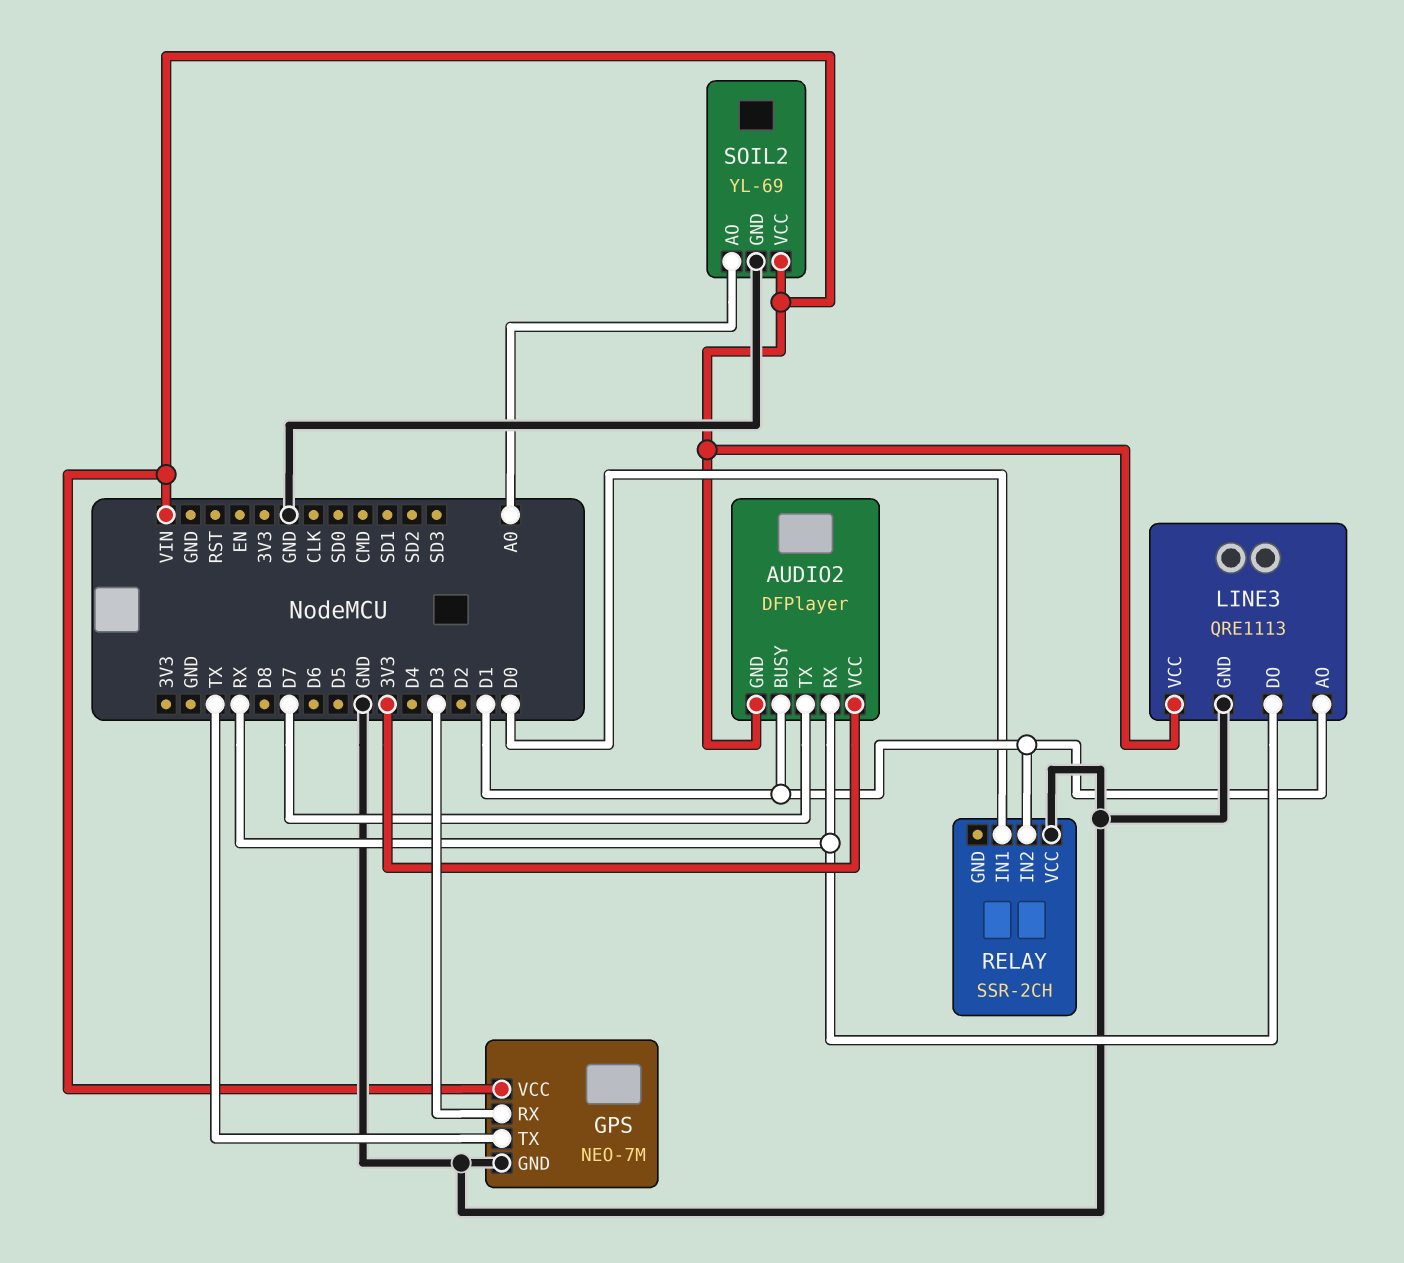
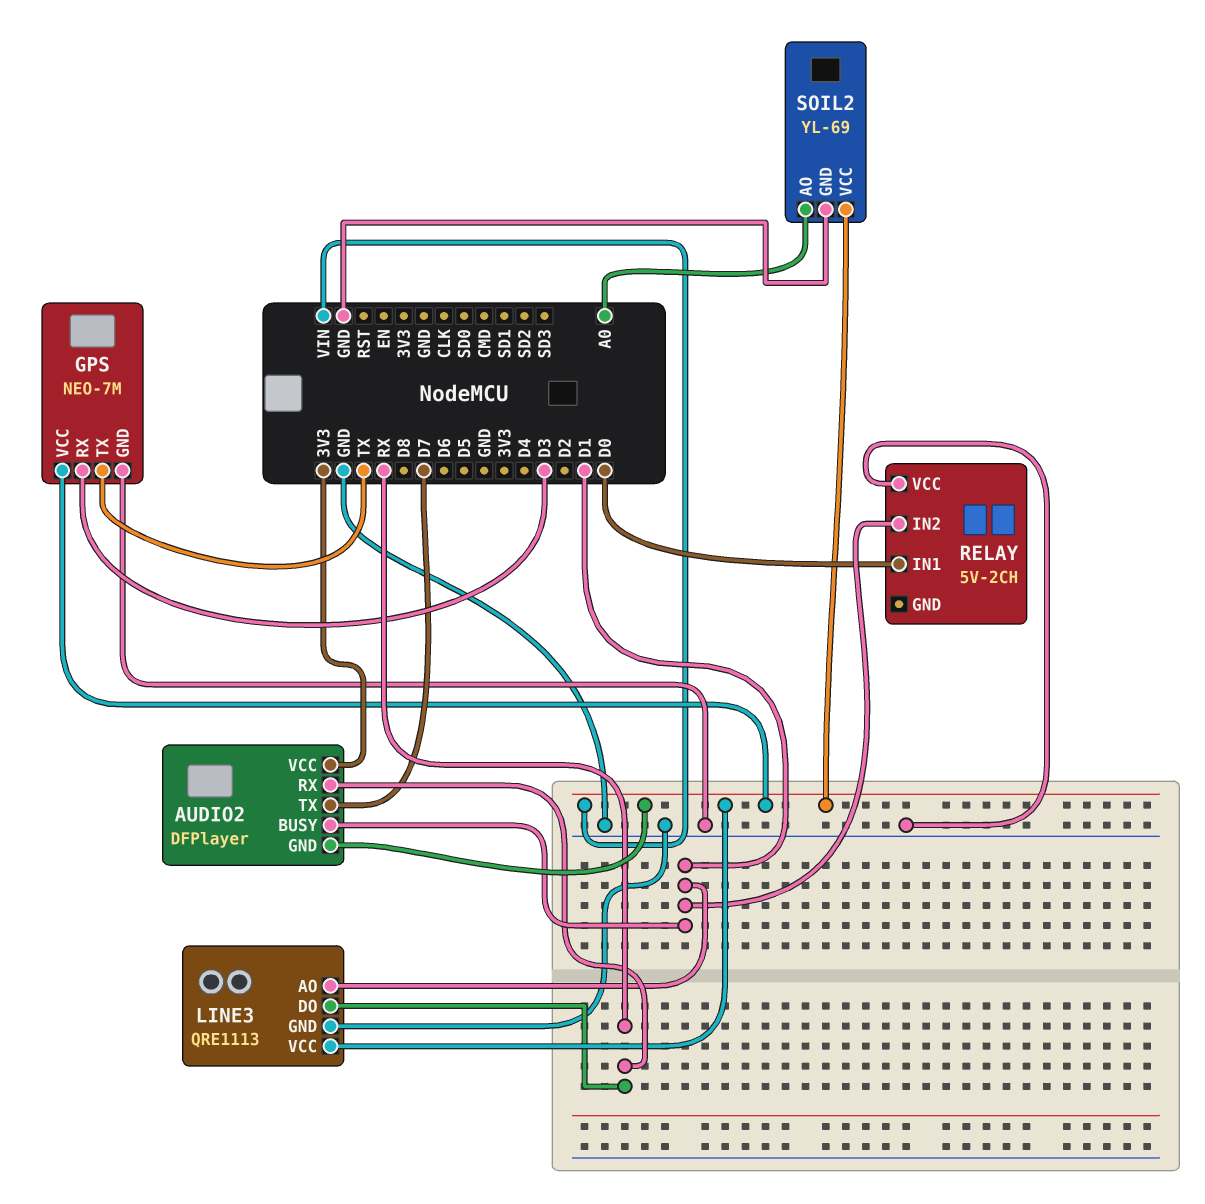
RELAY: SSR-2CH -> 5V-2CH

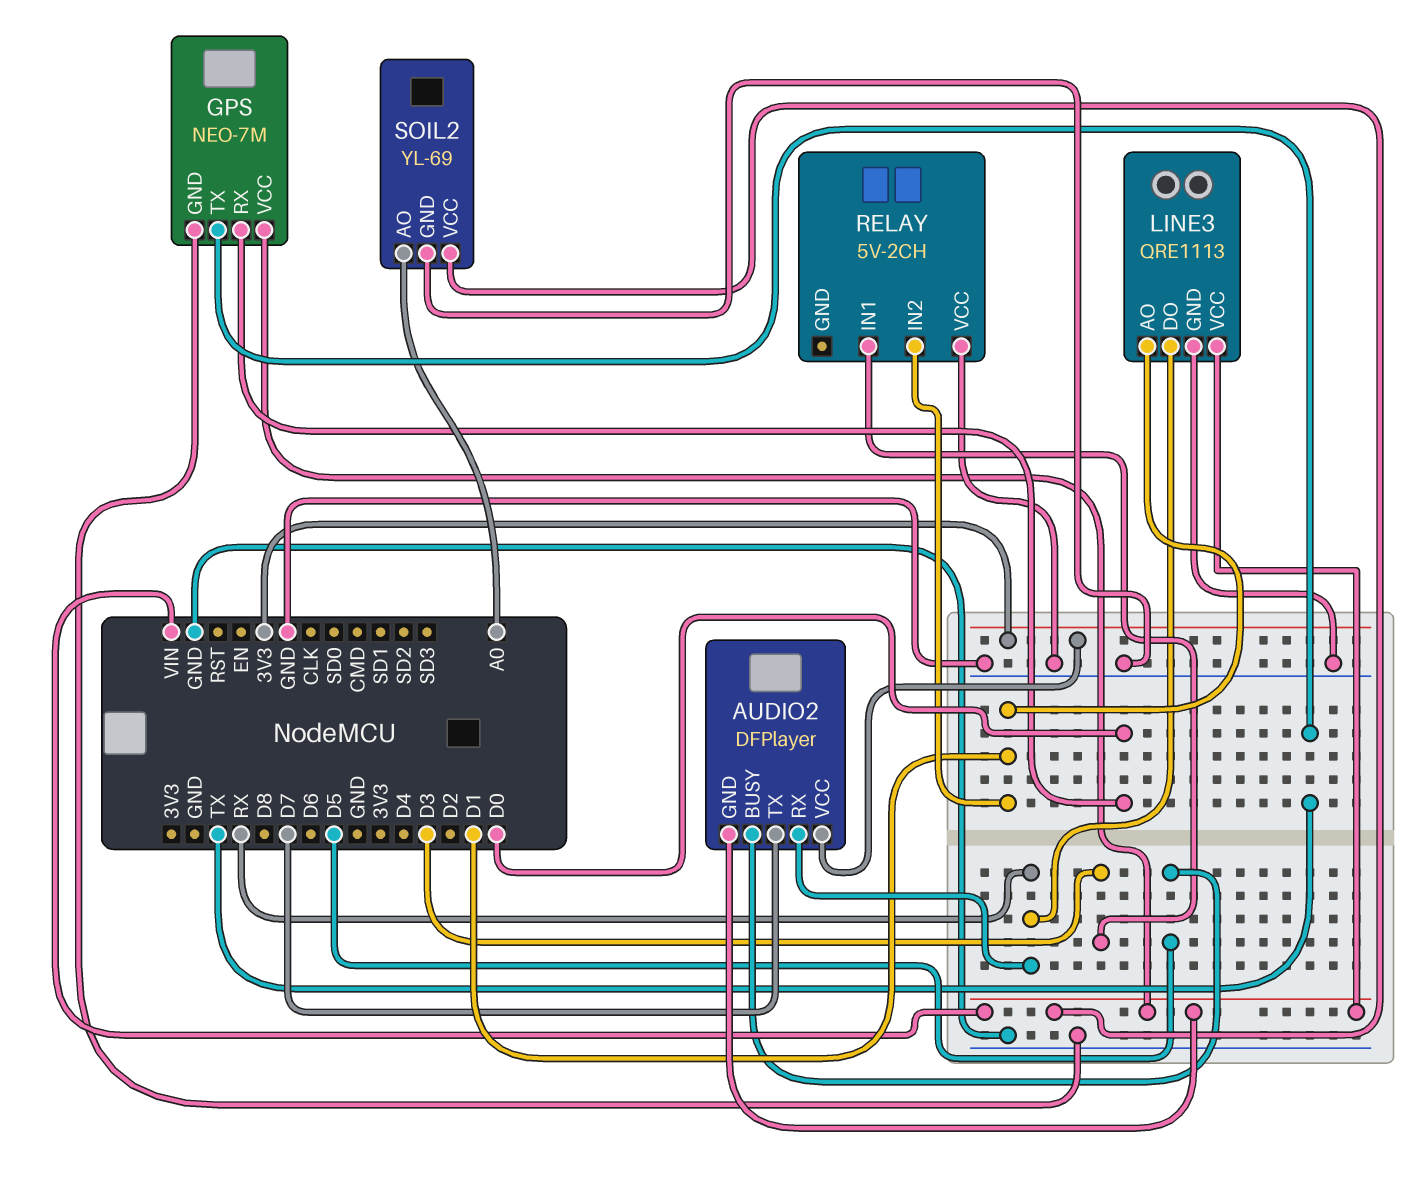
AUDIO2 pin BUSY: D1 -> D5
GPS pin RX: D3 -> D0
RELAY pin IN1: D0 -> D3

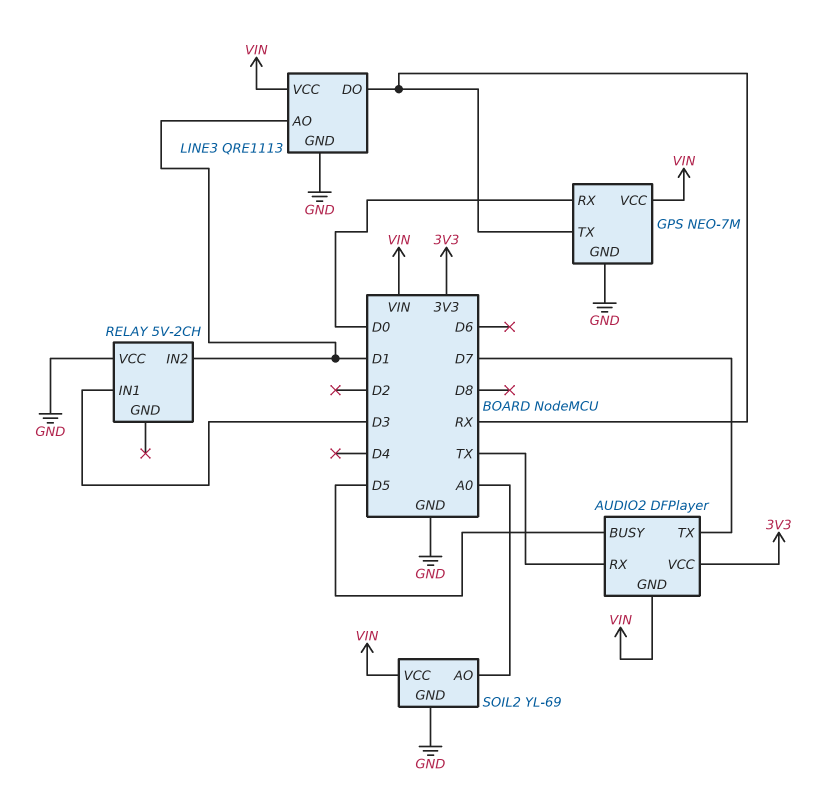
AUDIO2 pin RX: RX -> TX
GPS pin TX: TX -> RX

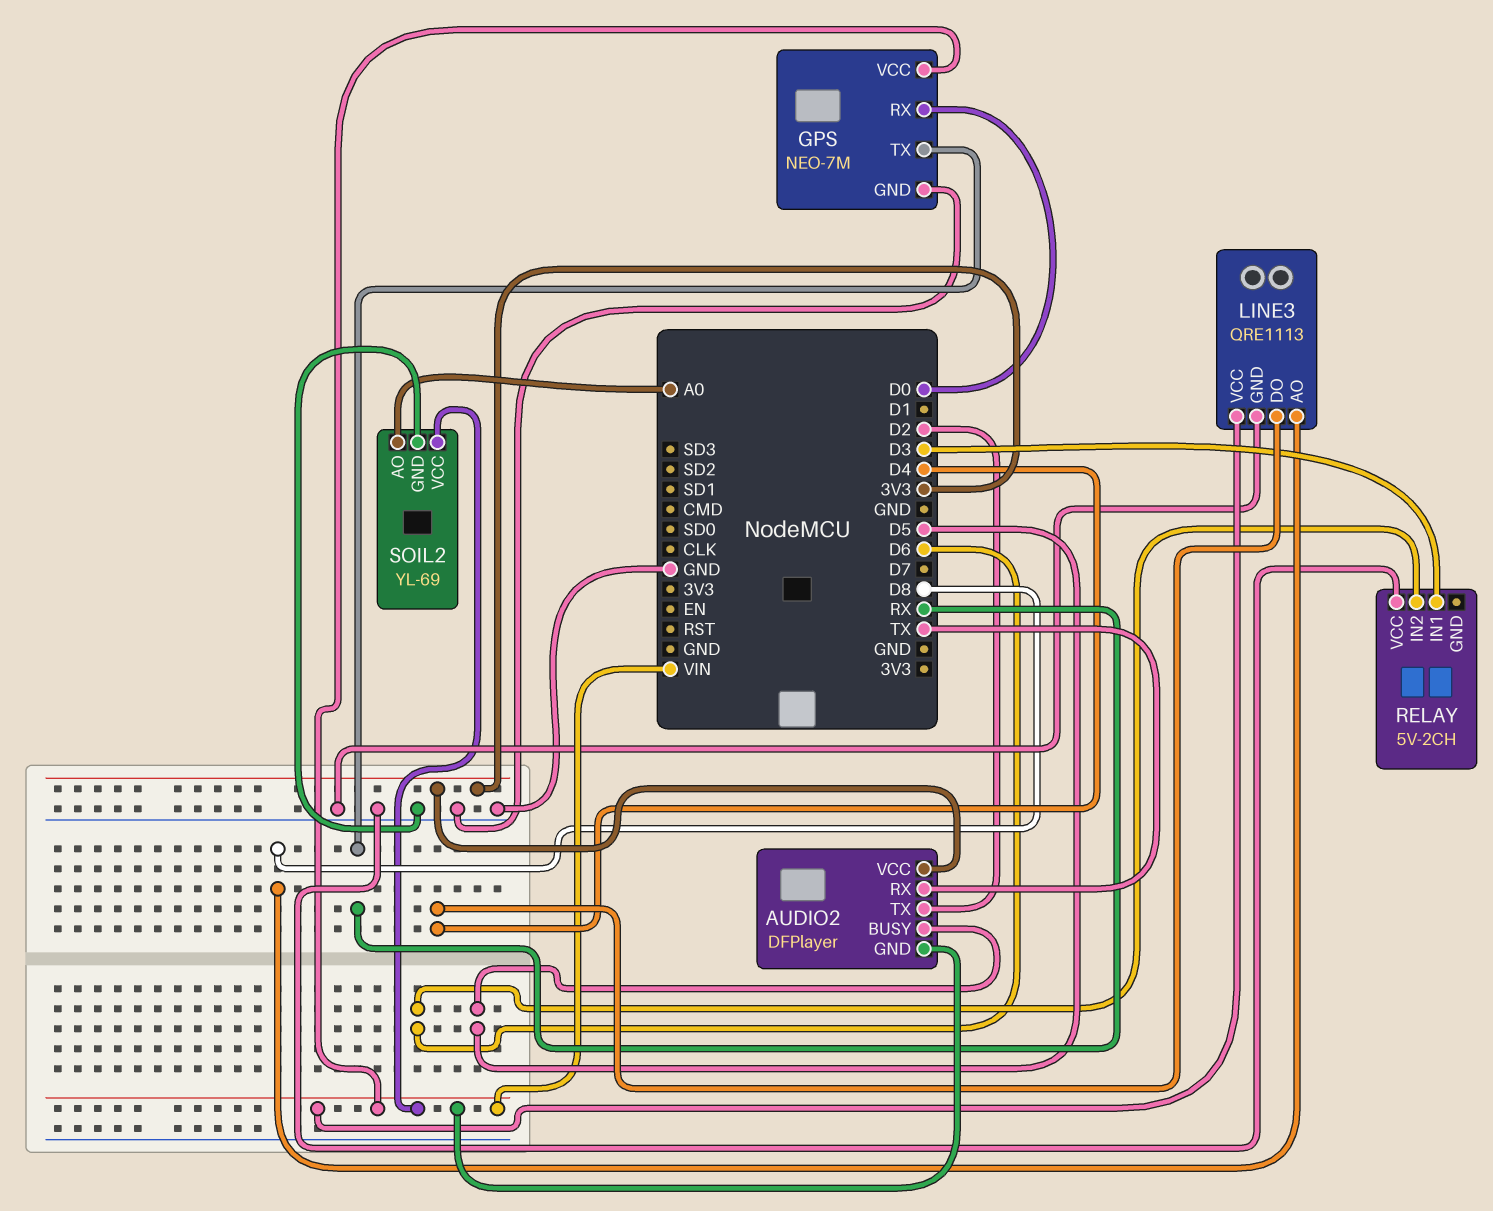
AUDIO2 pin TX: D7 -> D2
LINE3 pin AO: D1 -> D8
LINE3 pin DO: RX -> D4
RELAY pin IN2: D1 -> D6

